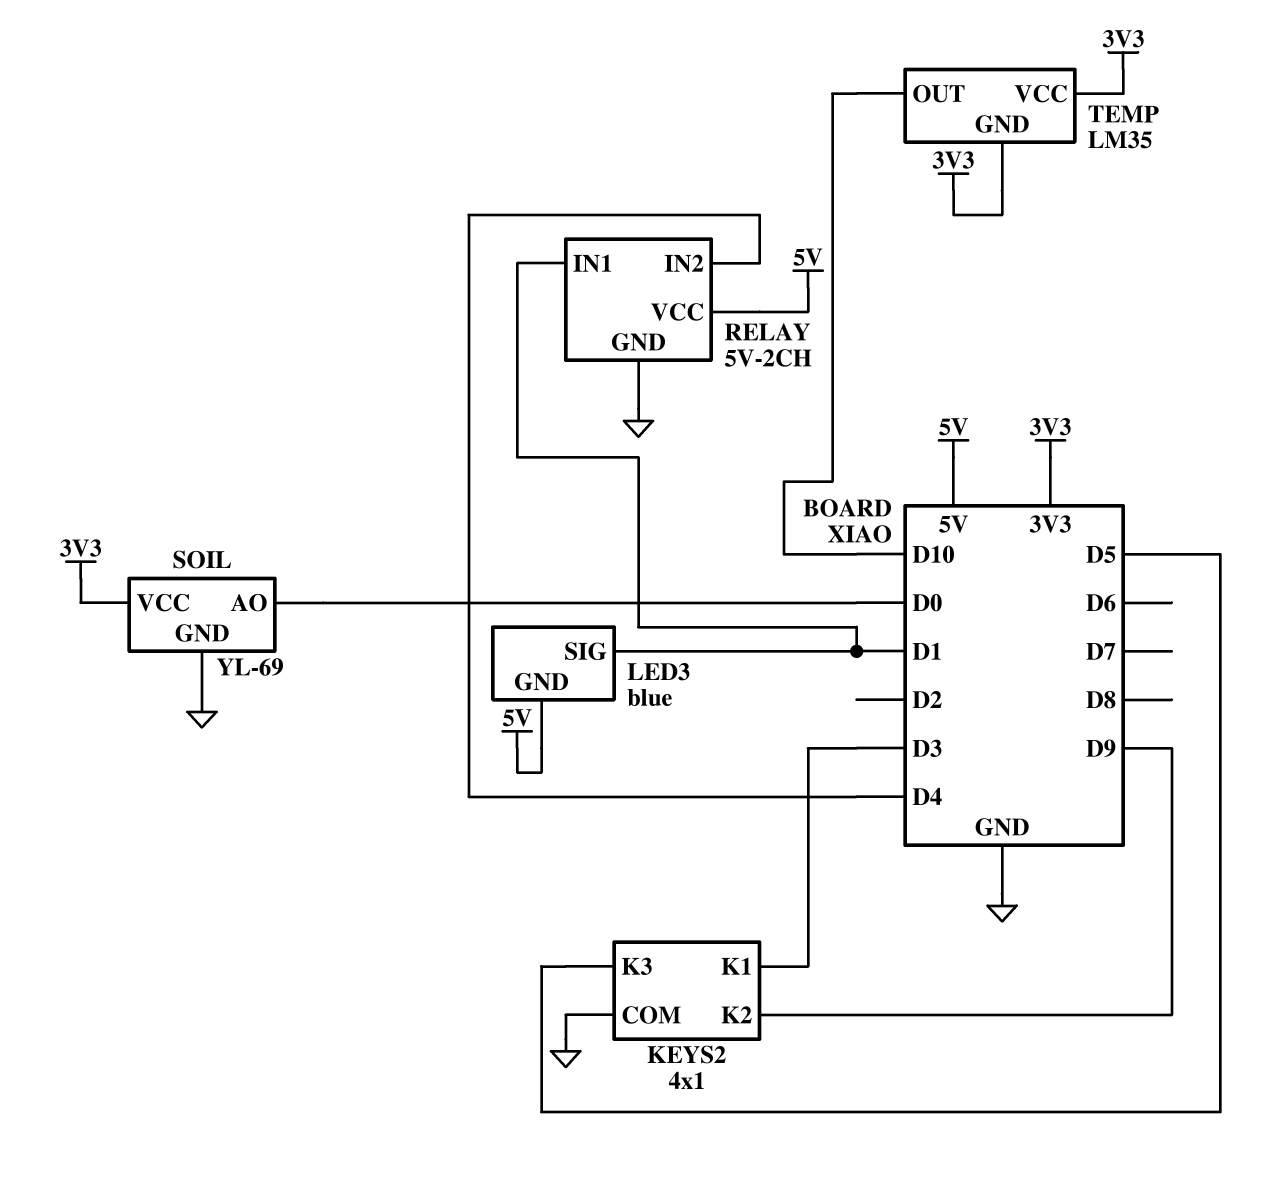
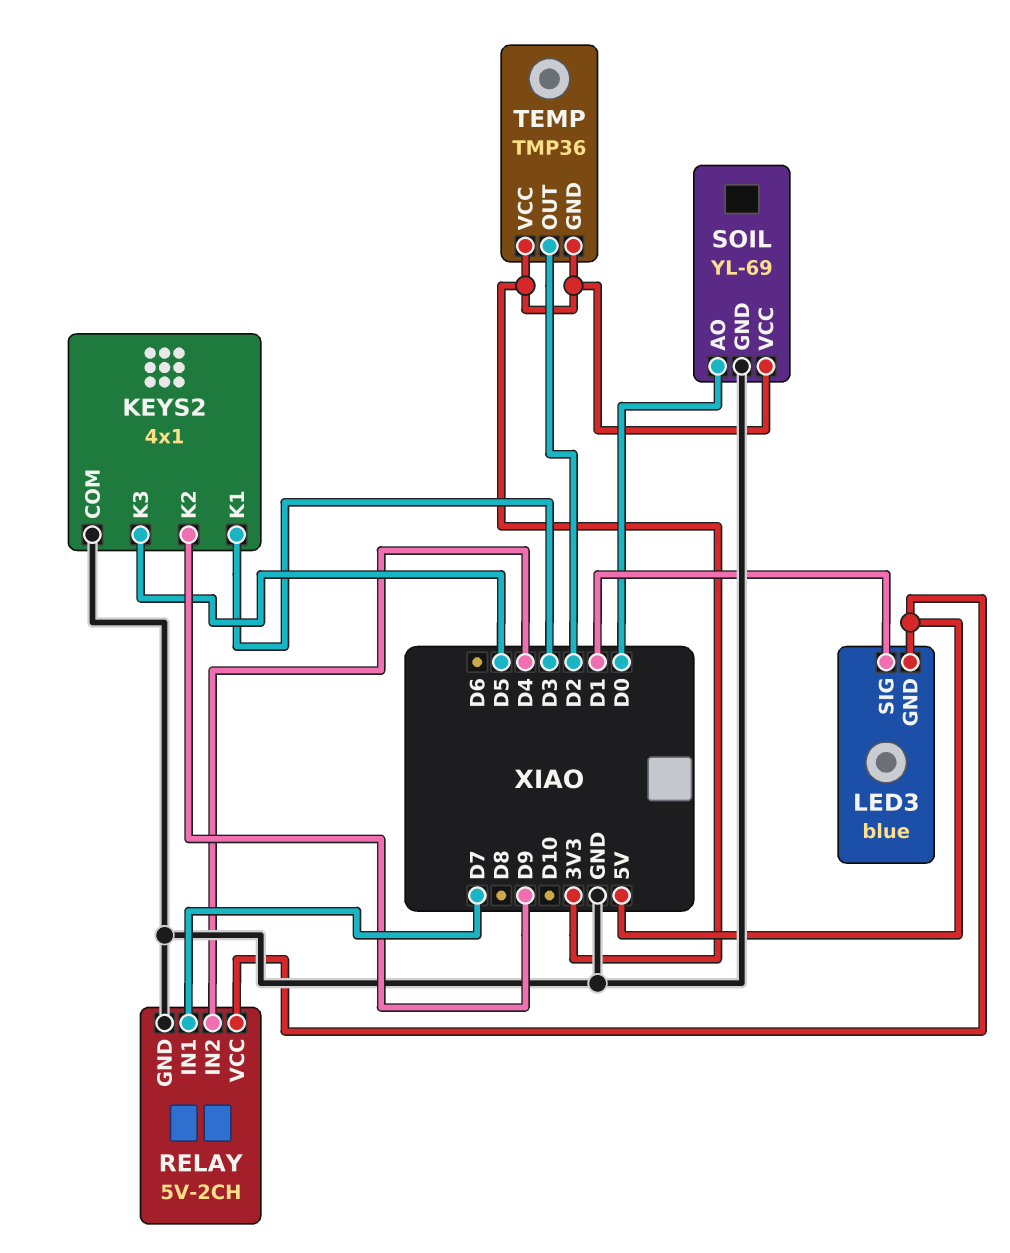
RELAY pin IN1: D1 -> D7
TEMP: LM35 -> TMP36
TEMP pin OUT: D10 -> D2

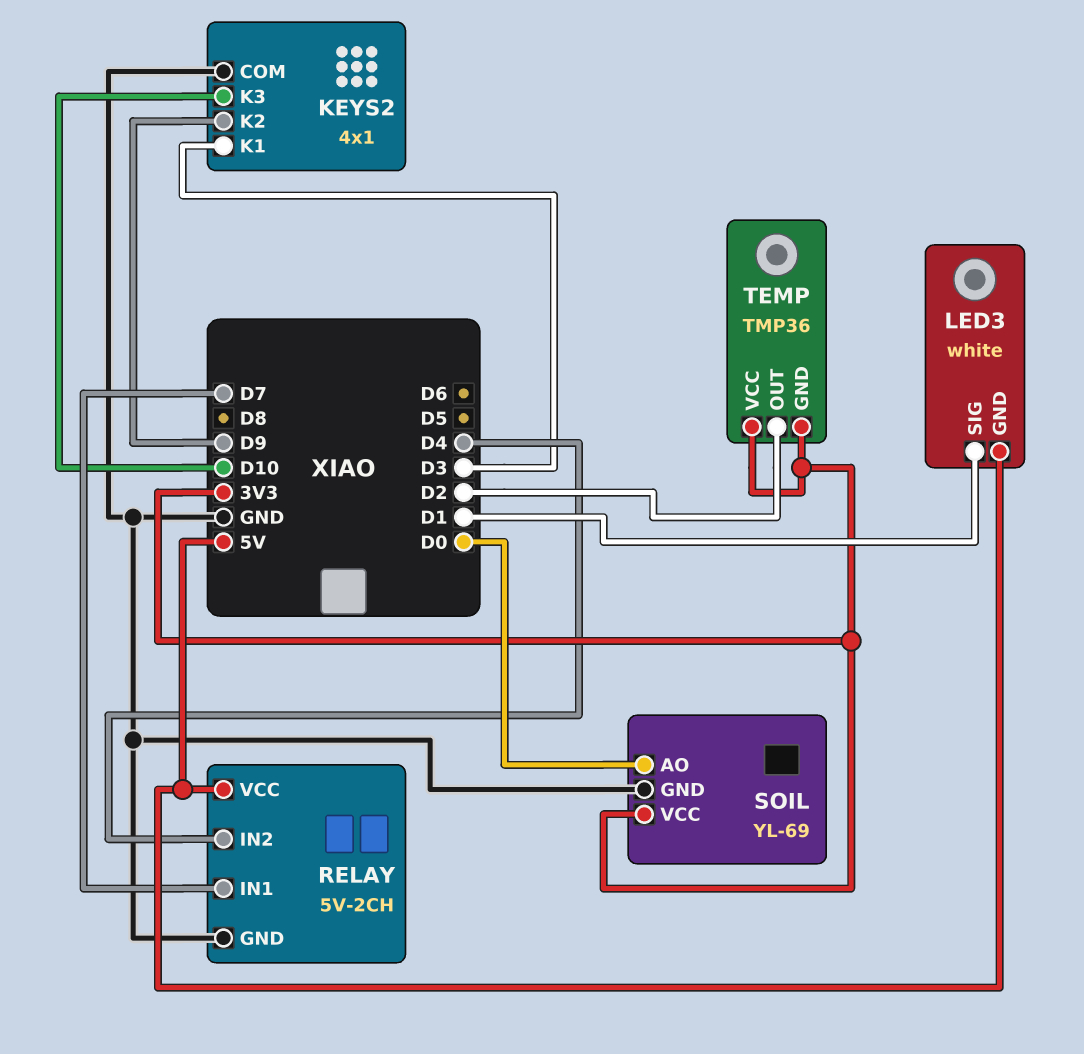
KEYS2 pin K3: D5 -> D10
LED3: blue -> white

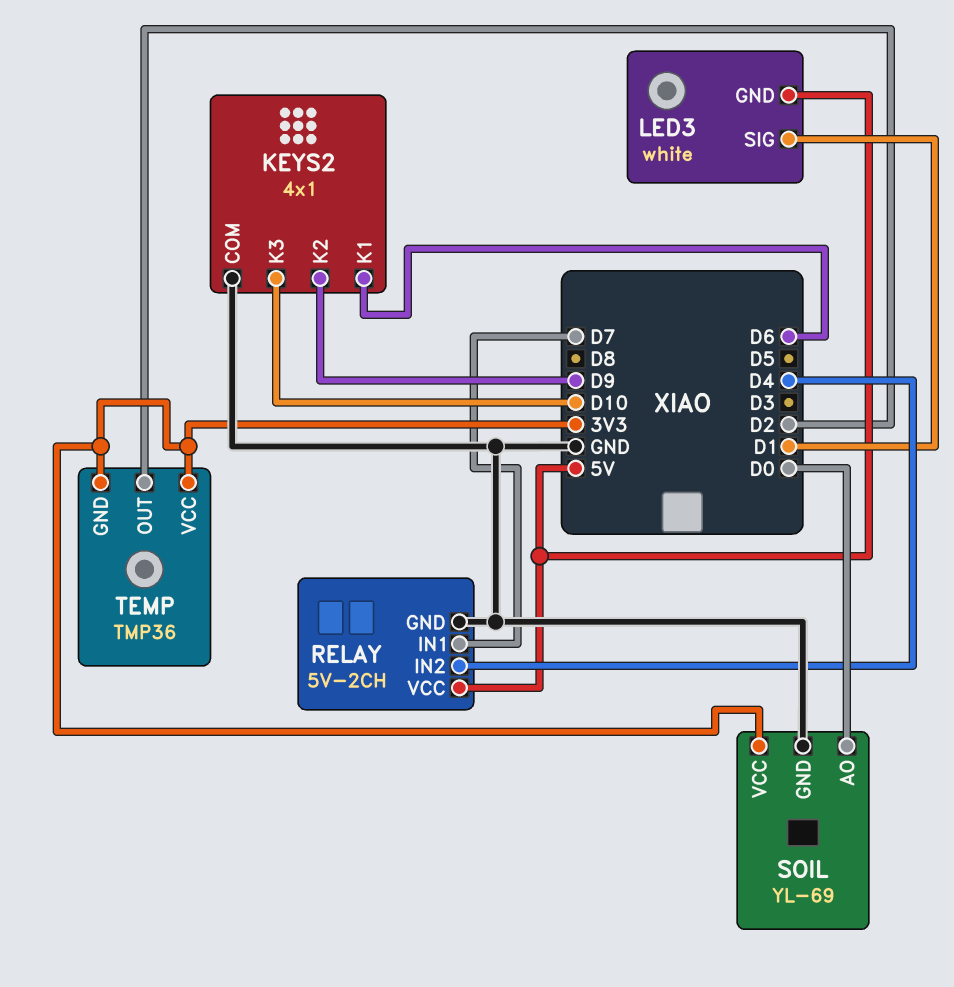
KEYS2 pin K1: D3 -> D6

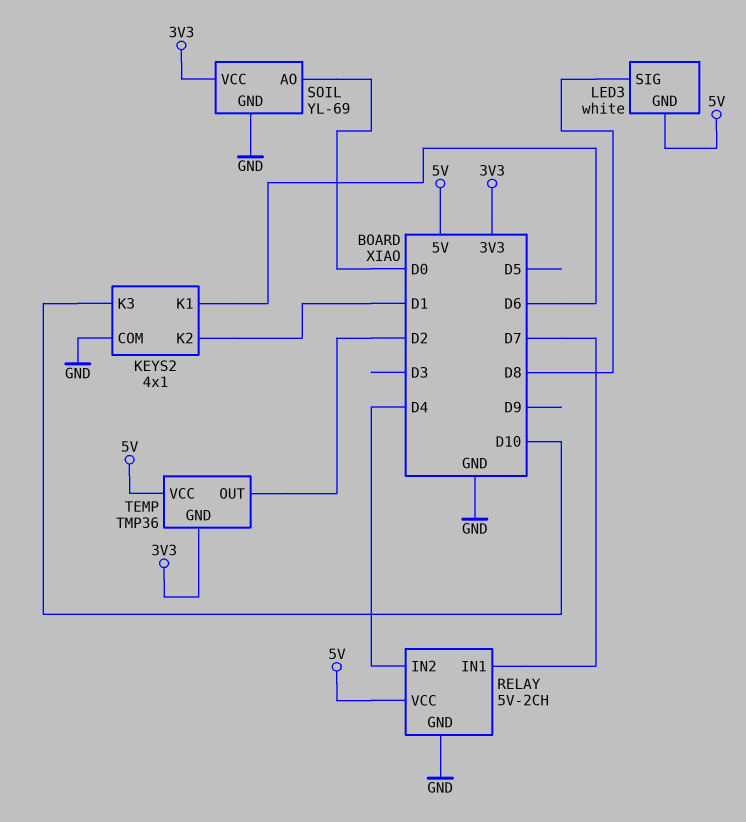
KEYS2 pin K2: D9 -> D1
LED3 pin SIG: D1 -> D8
TEMP pin VCC: 3V3 -> 5V

